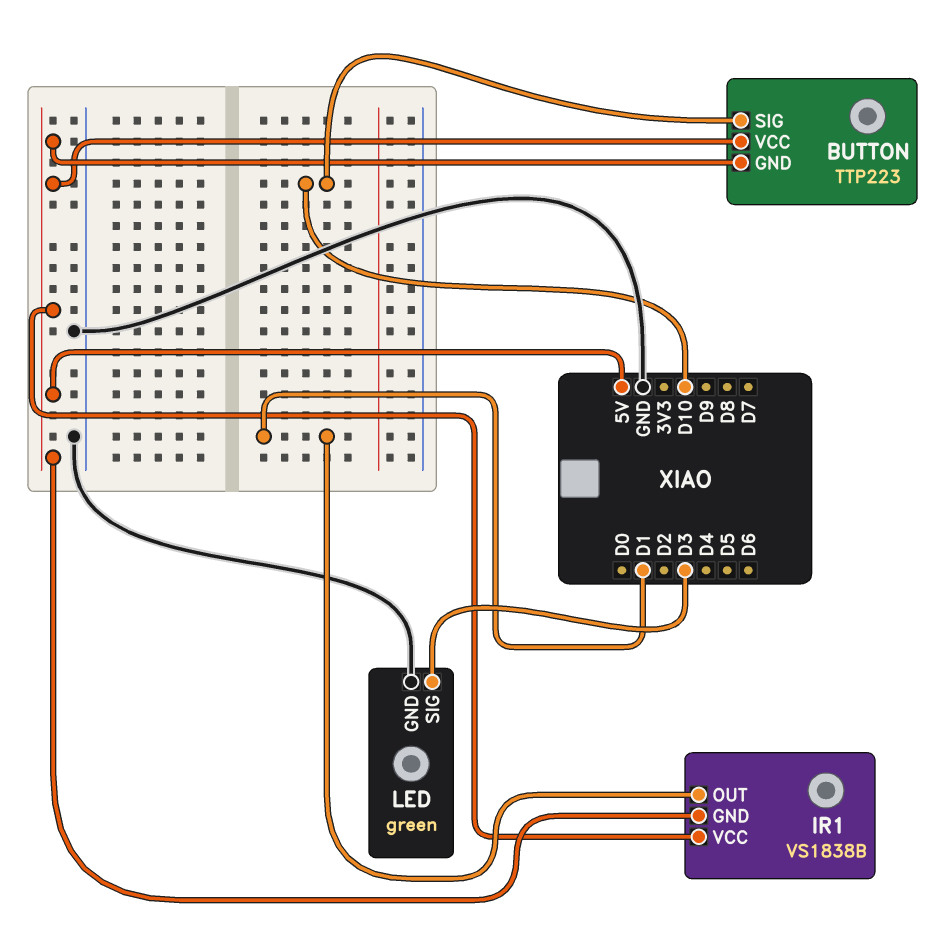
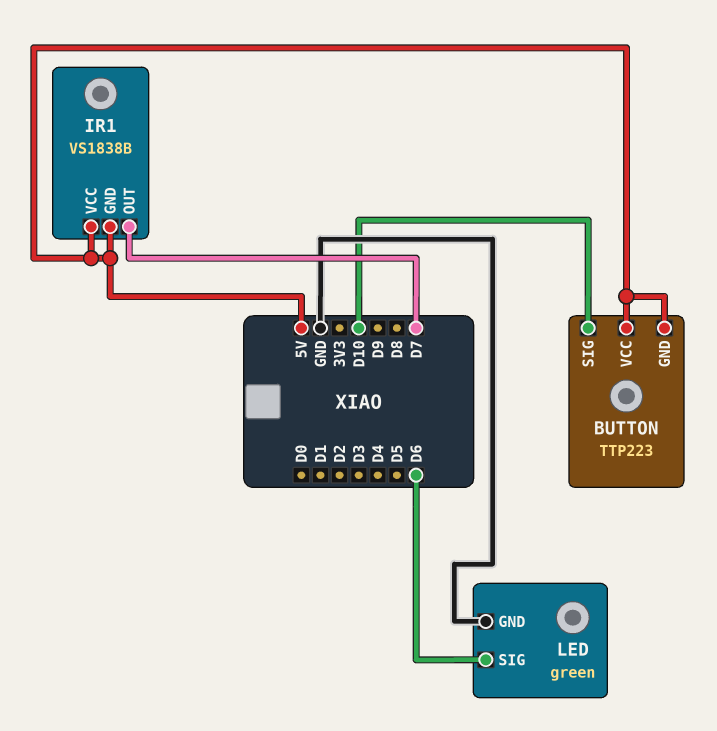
IR1 pin OUT: D1 -> D7
LED pin SIG: D3 -> D6

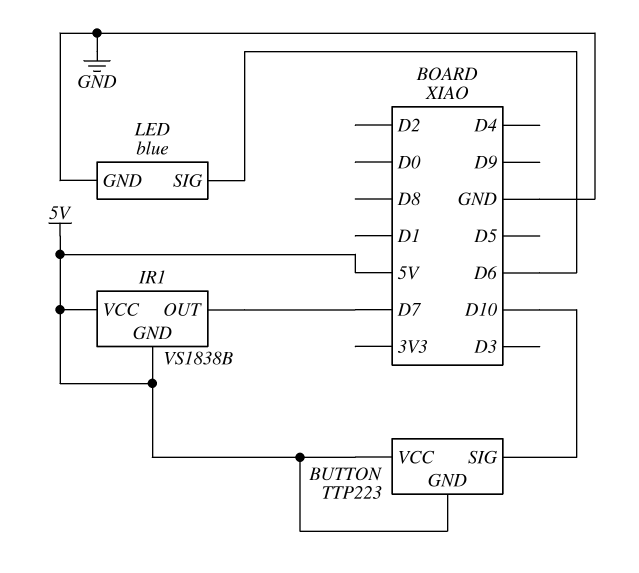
LED: green -> blue

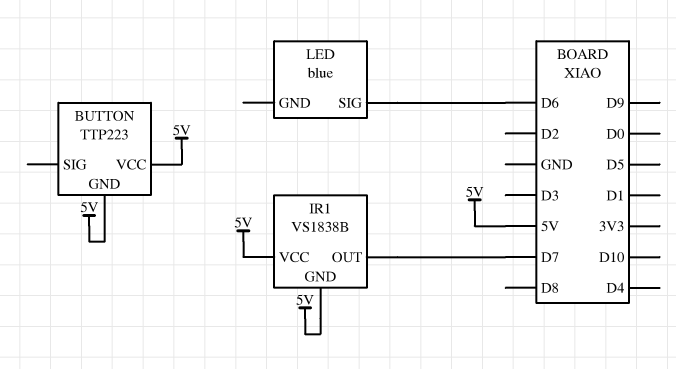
BUTTON pin SIG: D10 -> none
LED pin GND: GND -> none

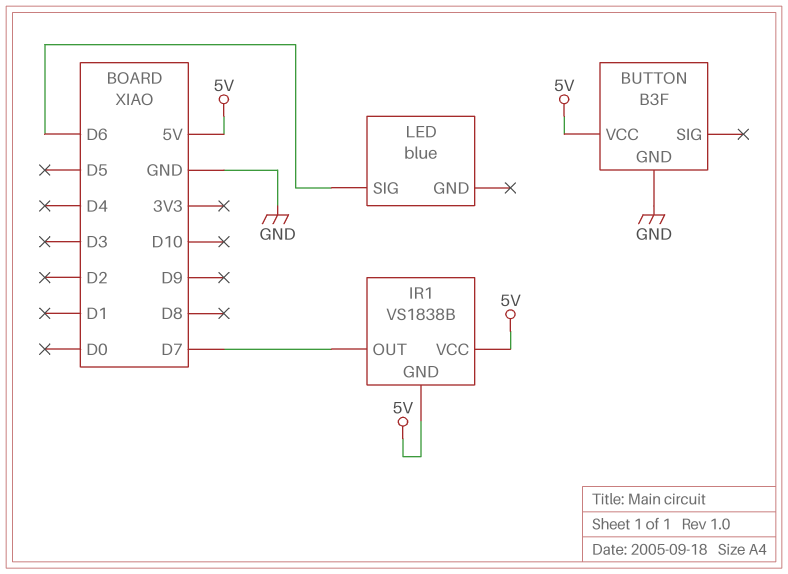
BUTTON: TTP223 -> B3F
BUTTON pin GND: 5V -> GND

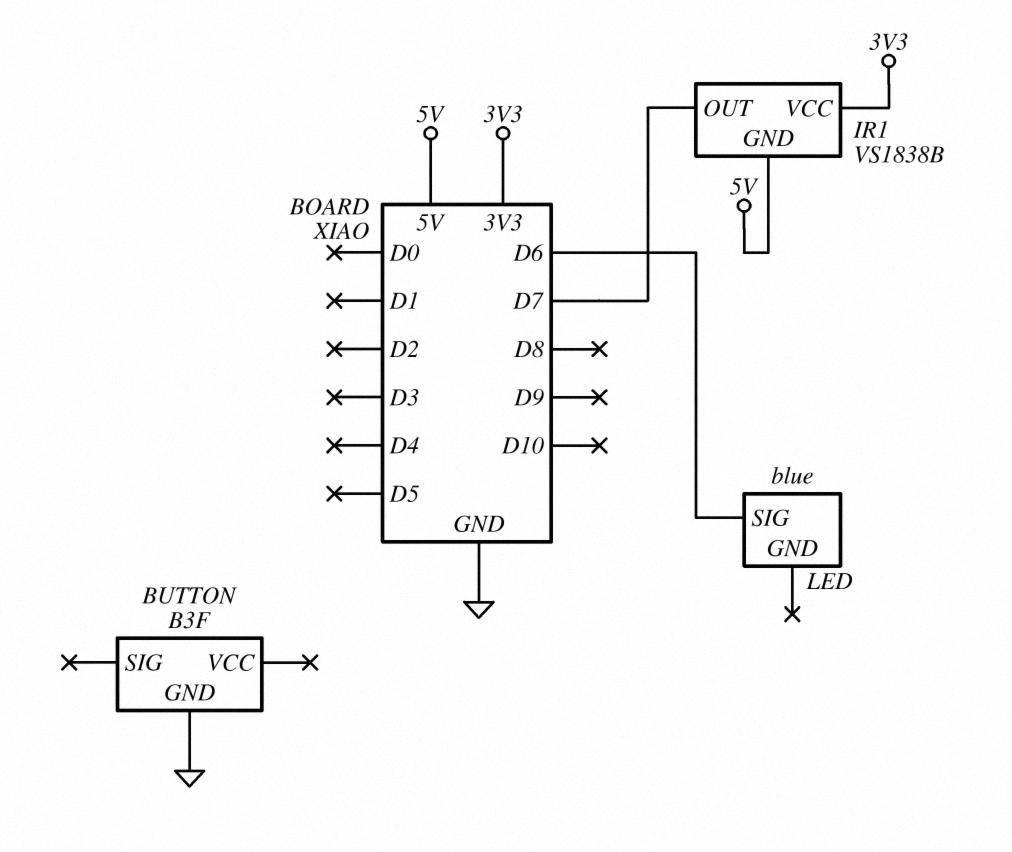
BUTTON pin VCC: 5V -> none
IR1 pin VCC: 5V -> 3V3

